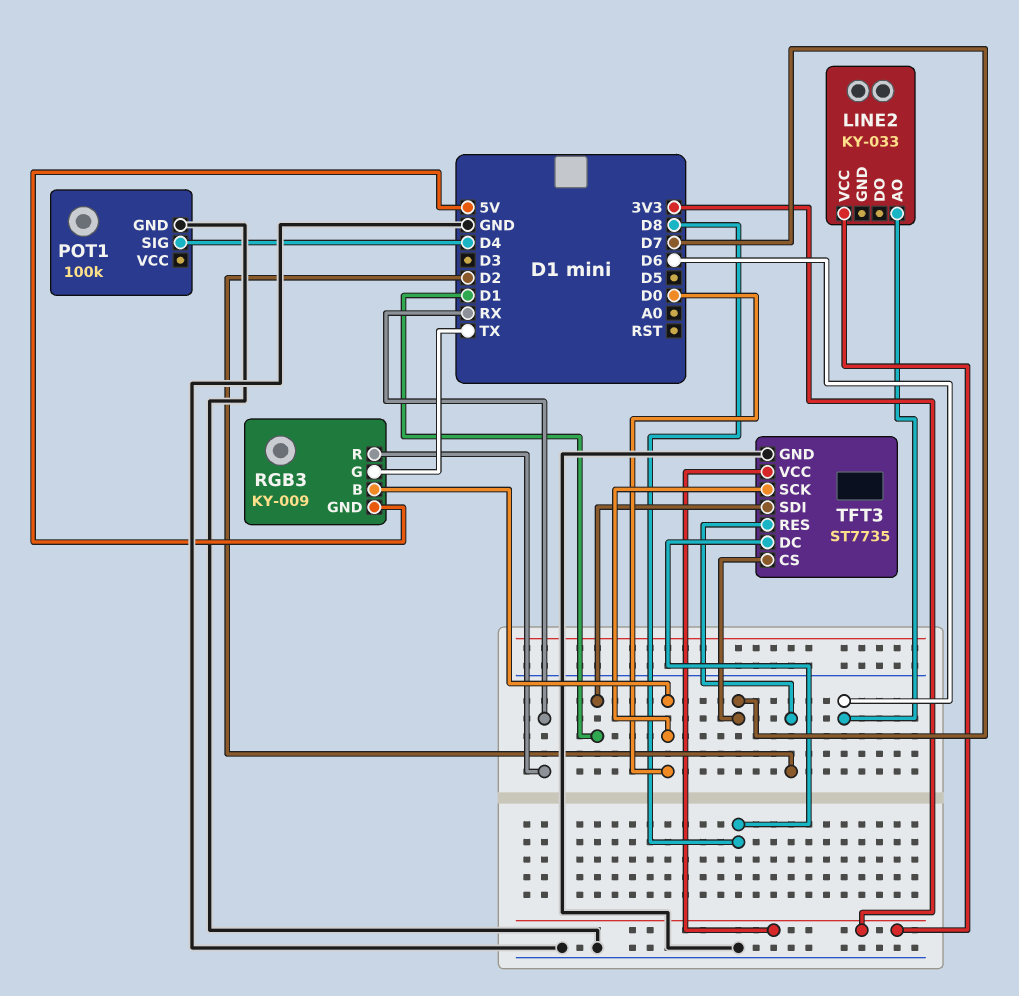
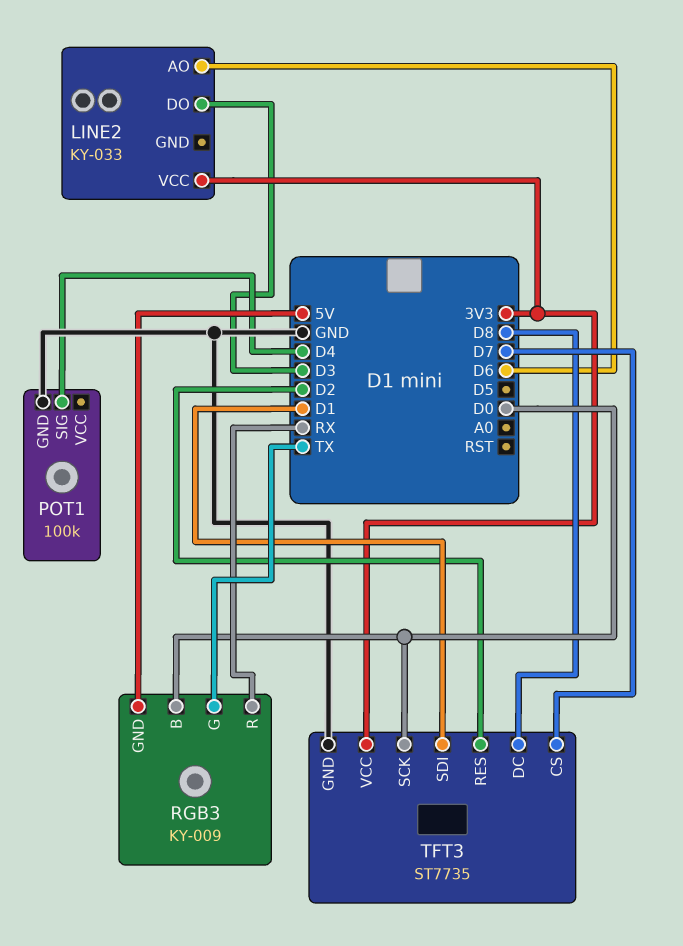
LINE2 pin DO: none -> D3

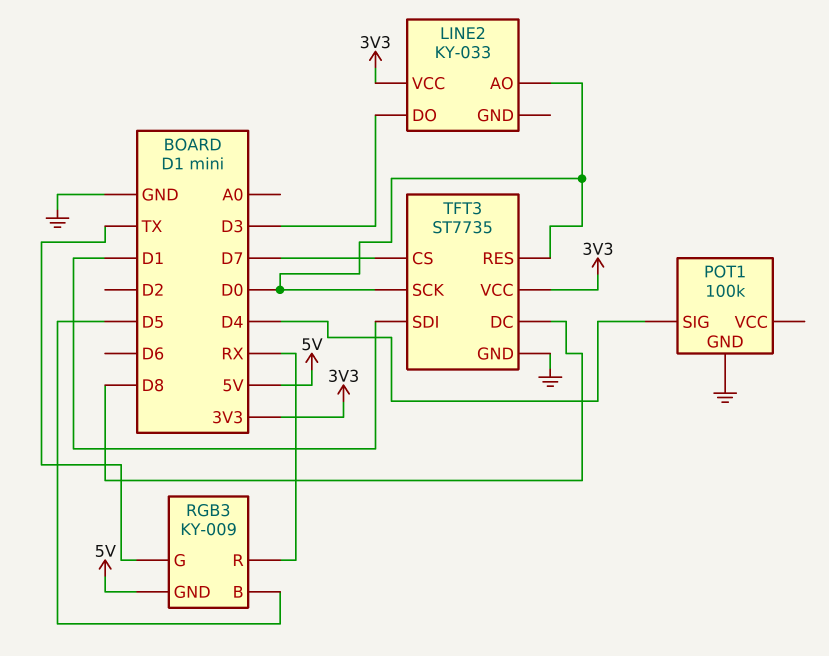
LINE2 pin AO: D6 -> D0
RGB3 pin B: D0 -> D5
TFT3 pin RES: D2 -> D0

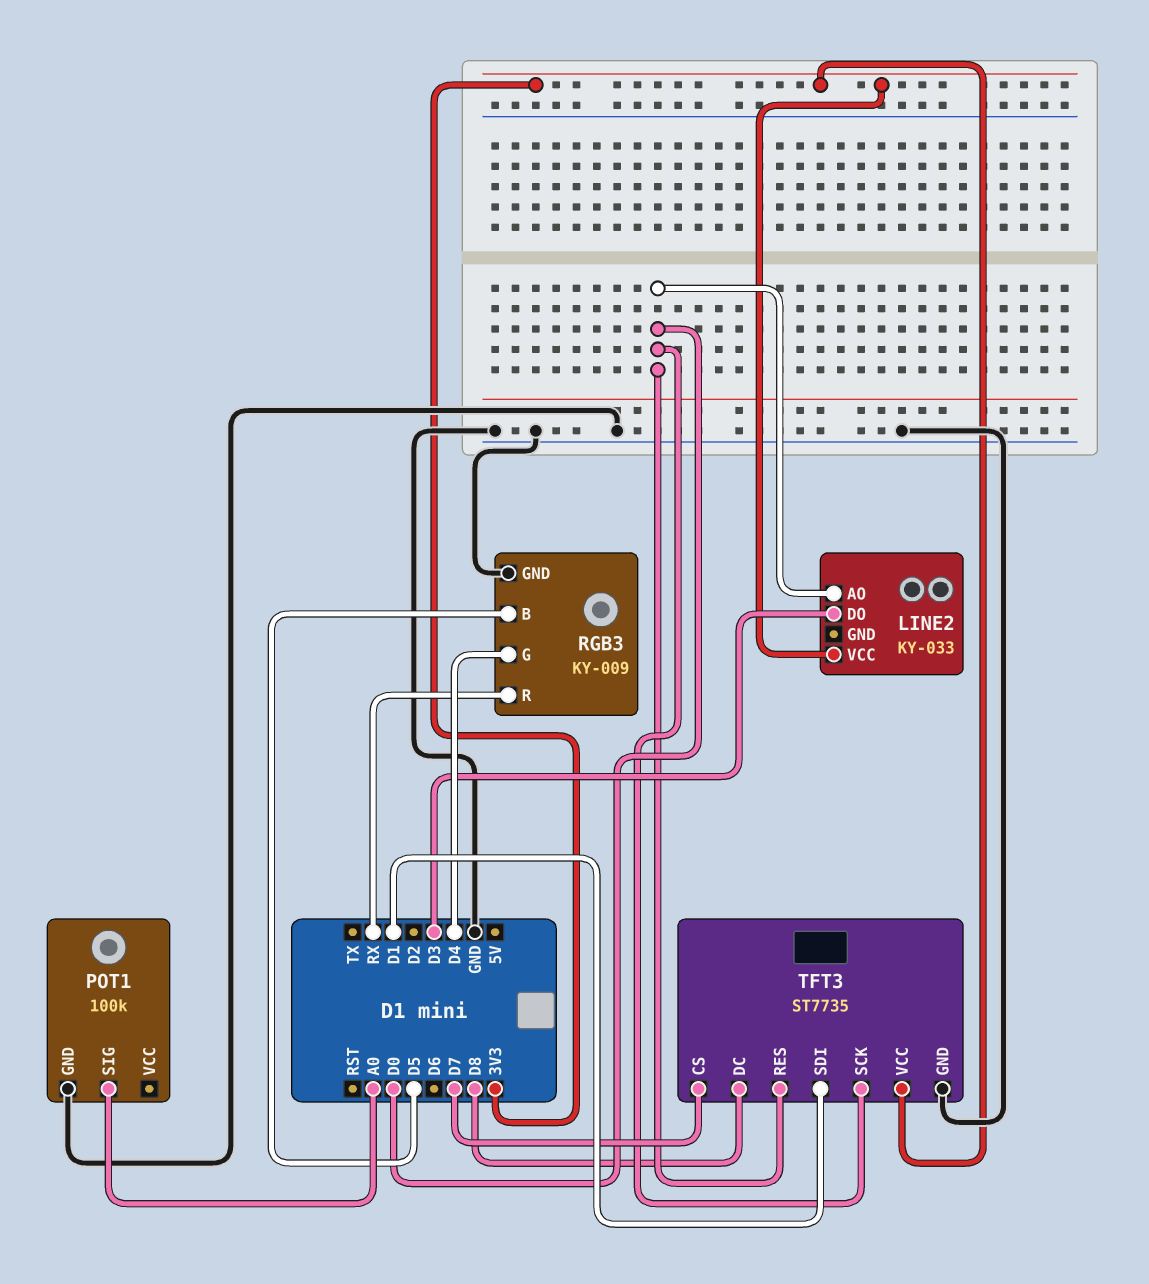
POT1 pin SIG: D4 -> A0
RGB3 pin G: TX -> D4
RGB3 pin GND: 5V -> GND

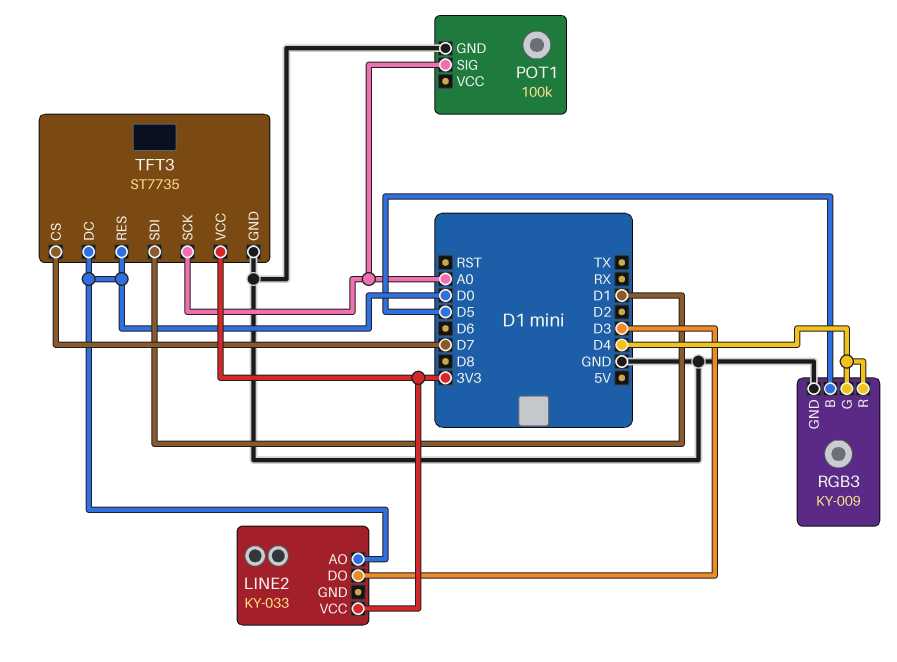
RGB3 pin R: RX -> D4
TFT3 pin DC: D8 -> D0
TFT3 pin SCK: D0 -> A0

